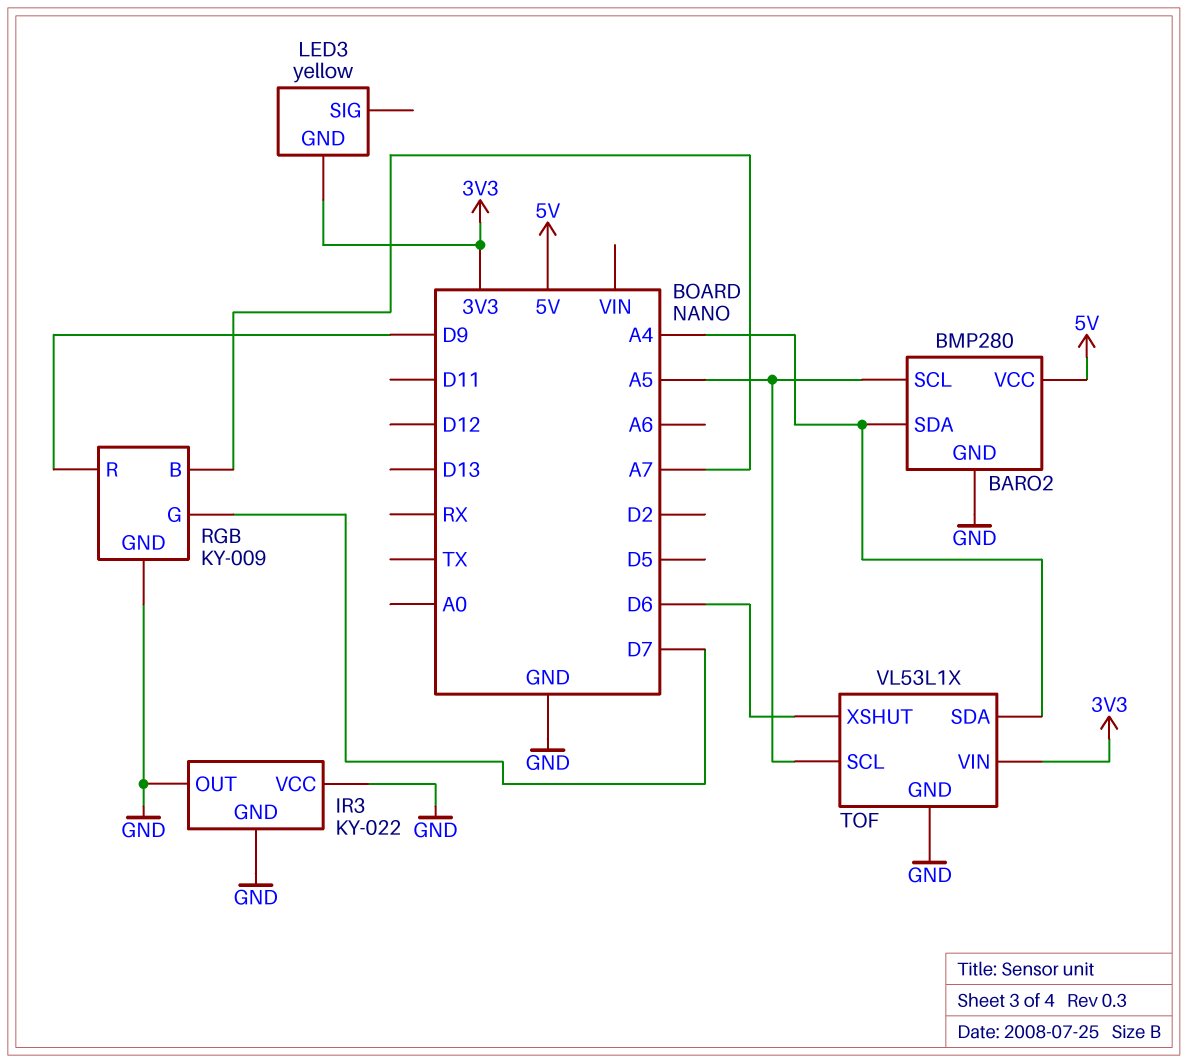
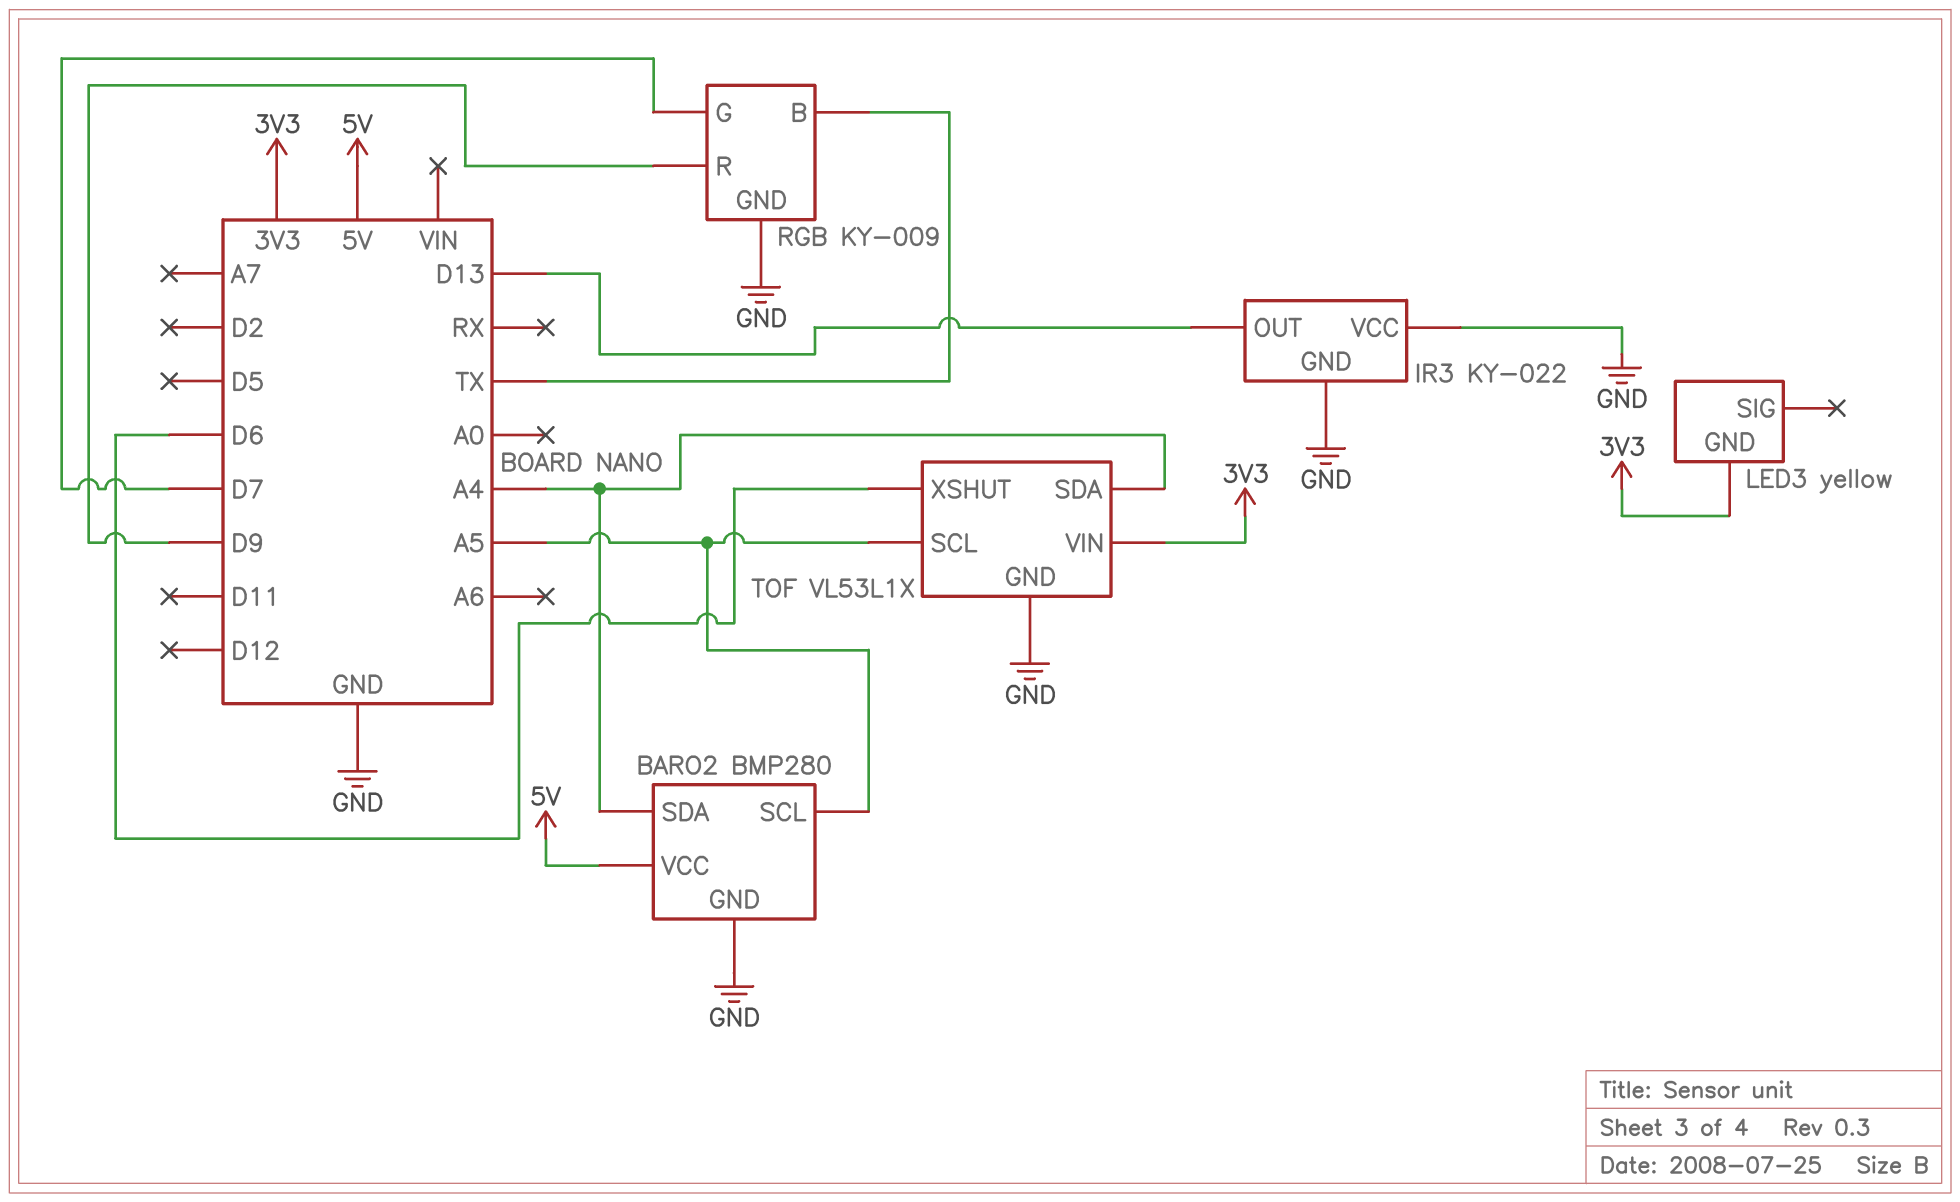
IR3 pin OUT: GND -> D13
RGB pin B: A7 -> TX

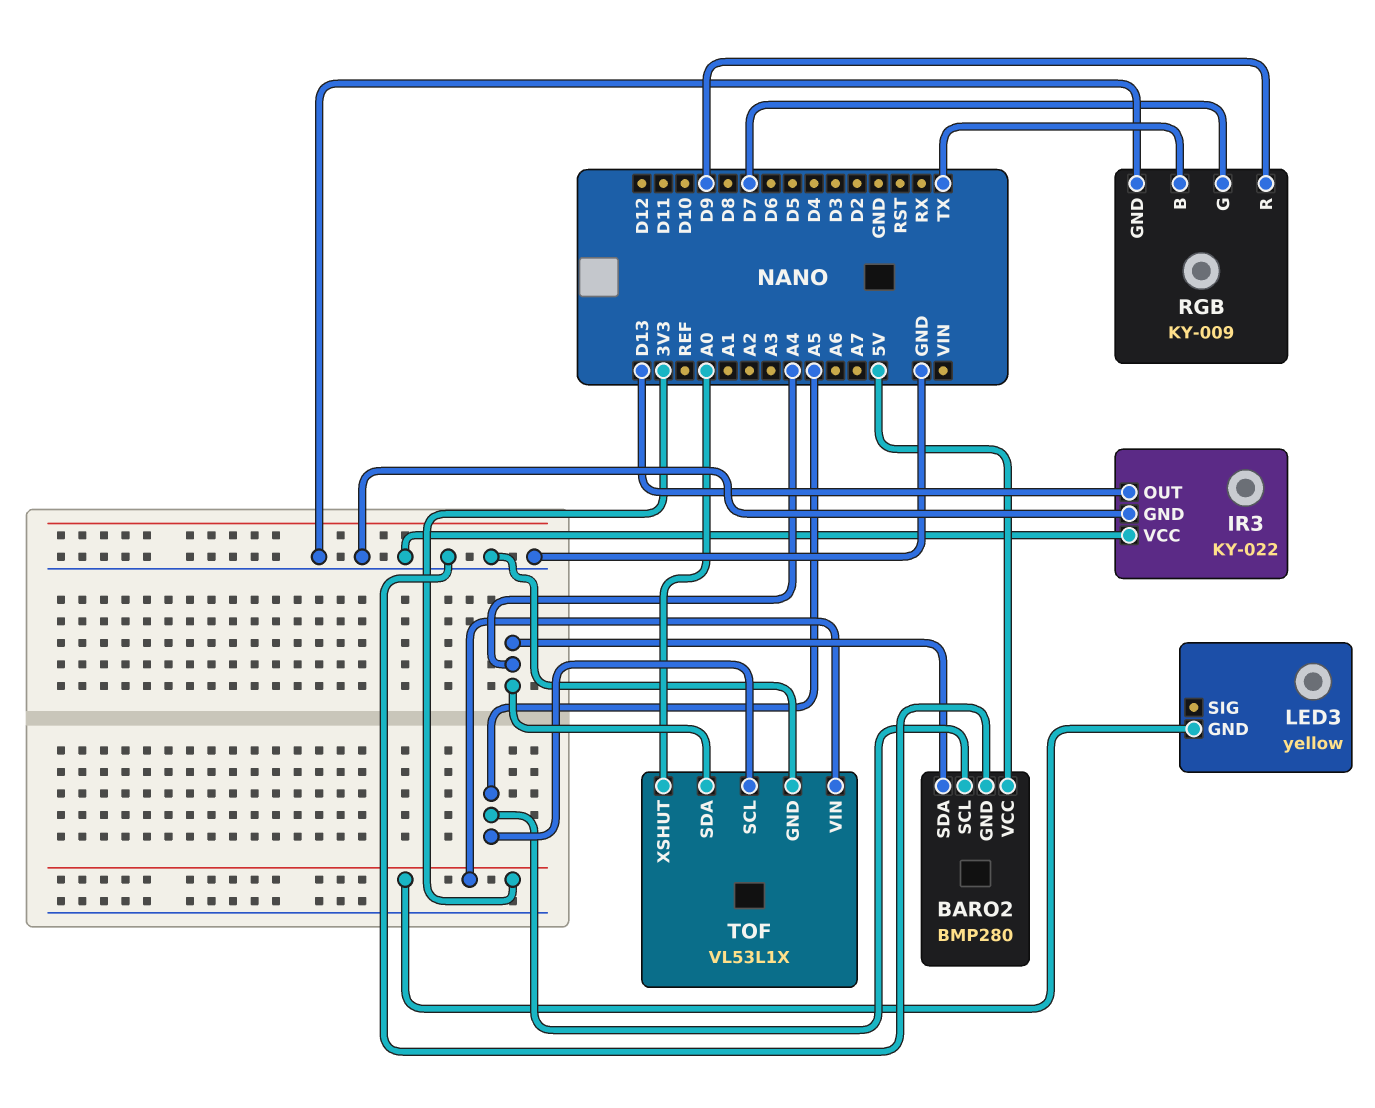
TOF pin XSHUT: D6 -> A0

